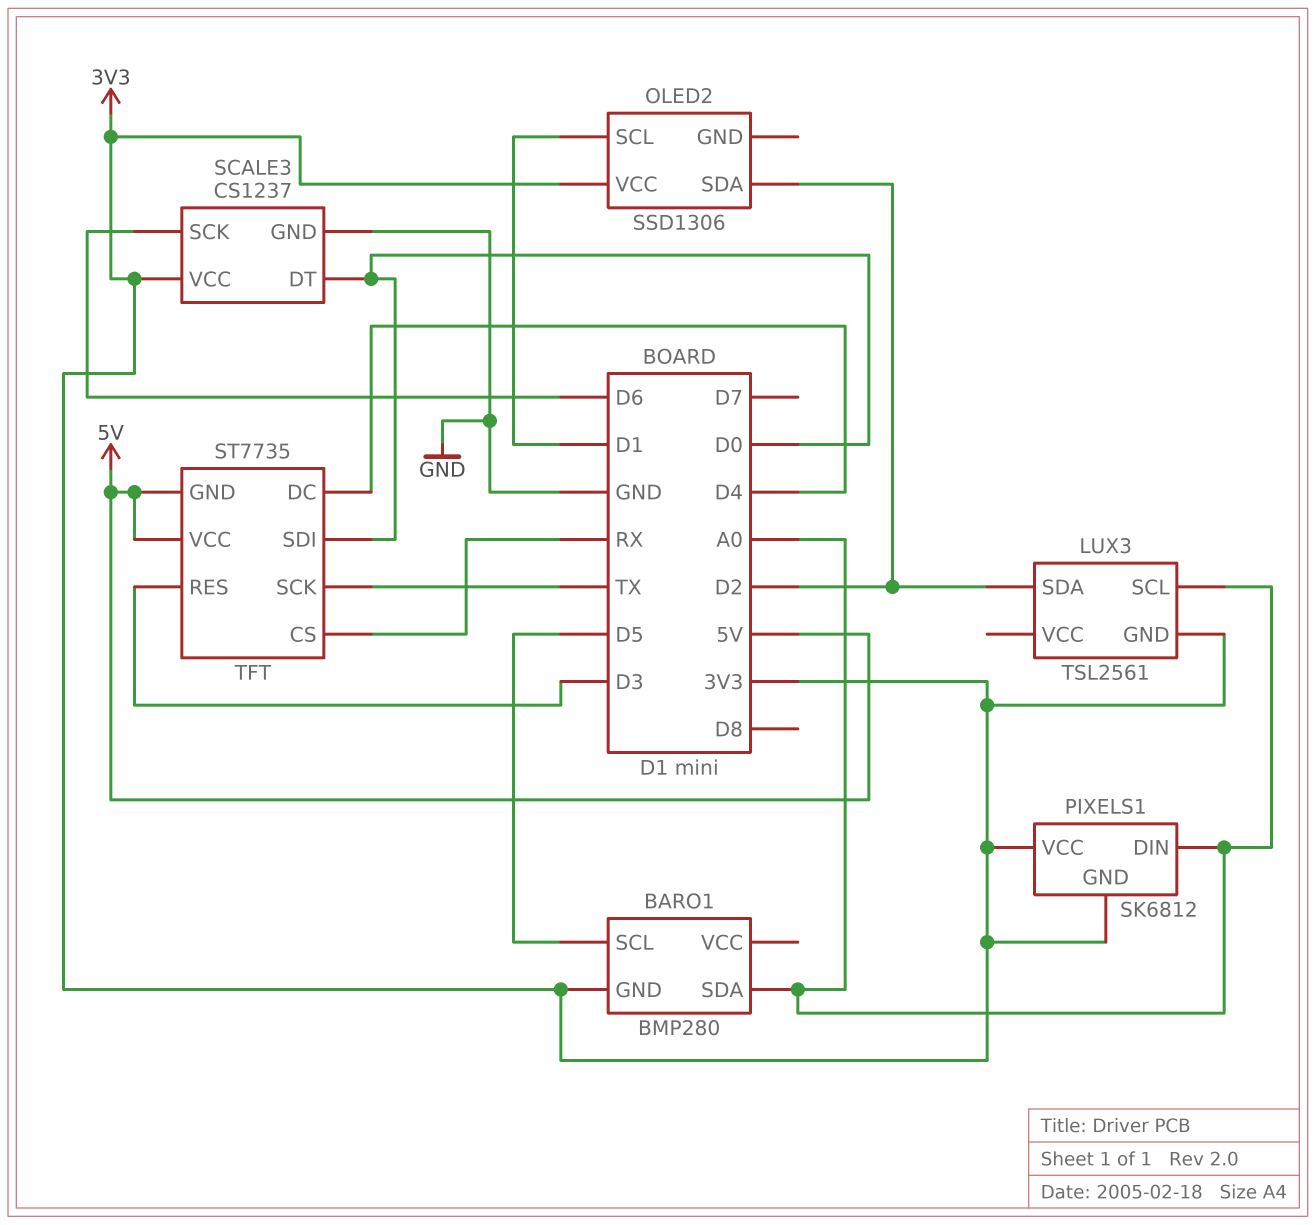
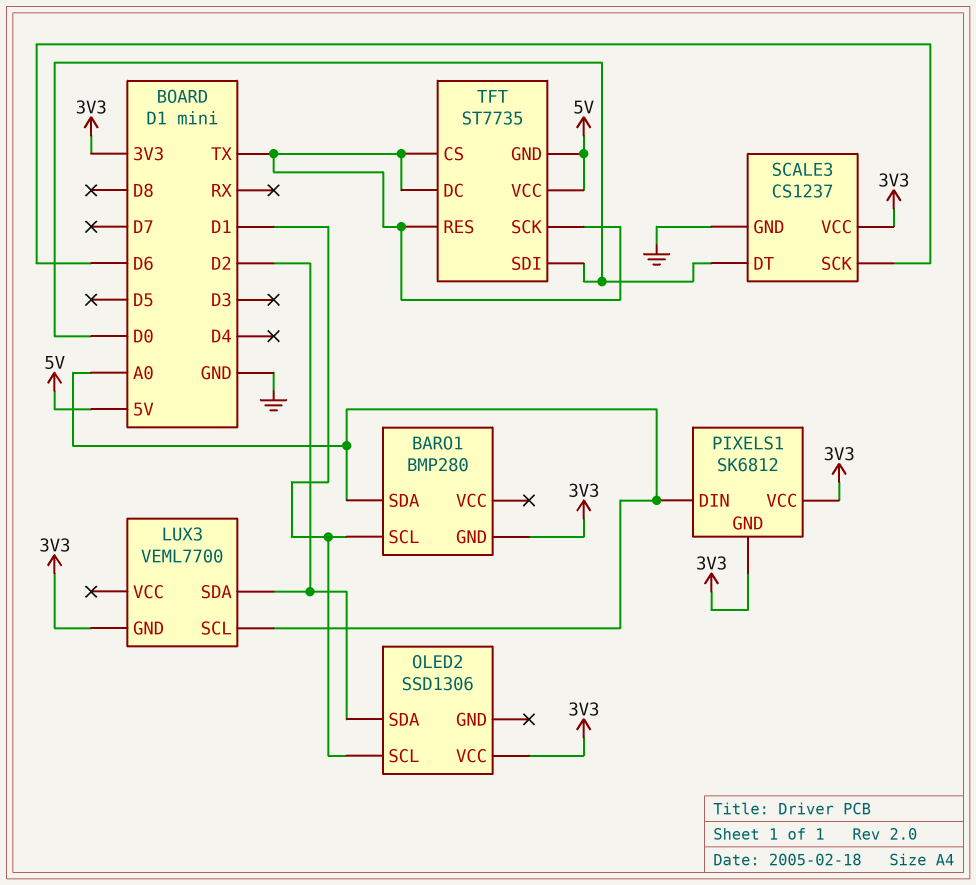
BARO1 pin SCL: D5 -> D1
LUX3: TSL2561 -> VEML7700
TFT pin CS: RX -> TX
TFT pin DC: D4 -> TX
TFT pin RES: D3 -> TX

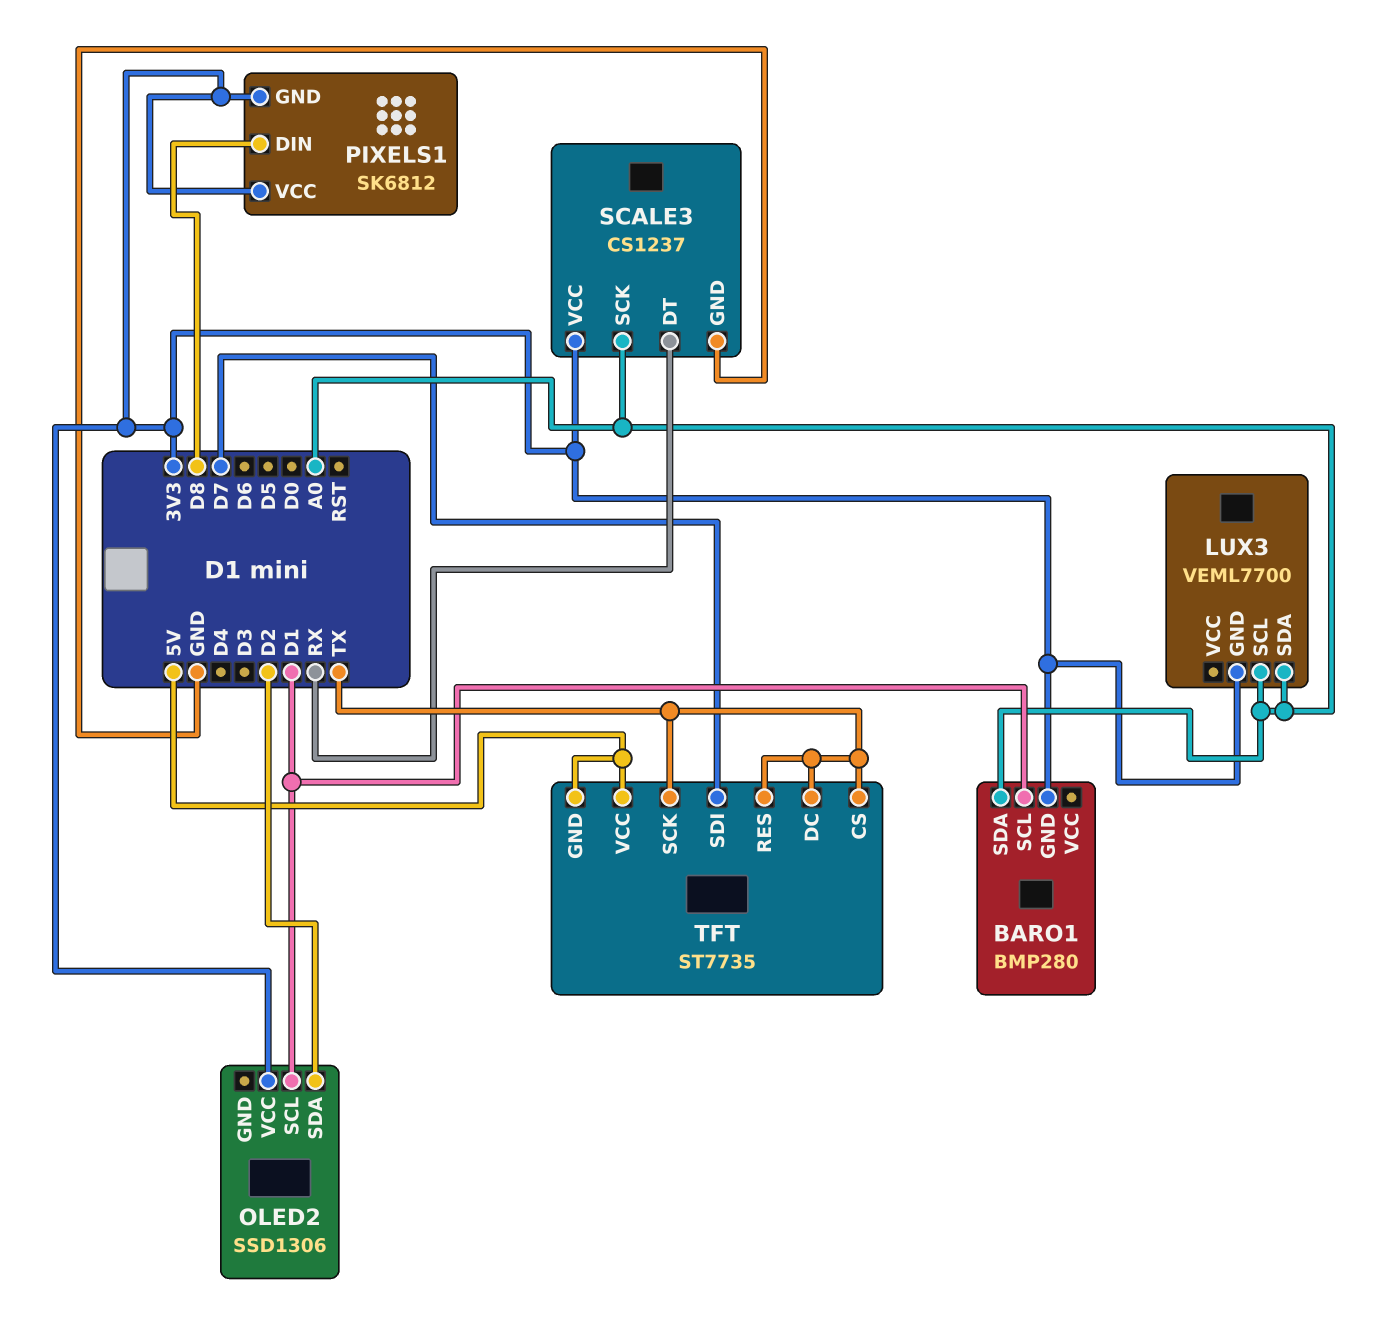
LUX3 pin SDA: D2 -> A0
PIXELS1 pin DIN: A0 -> D8
SCALE3 pin DT: D0 -> RX
SCALE3 pin SCK: D6 -> A0
TFT pin SDI: D0 -> D7

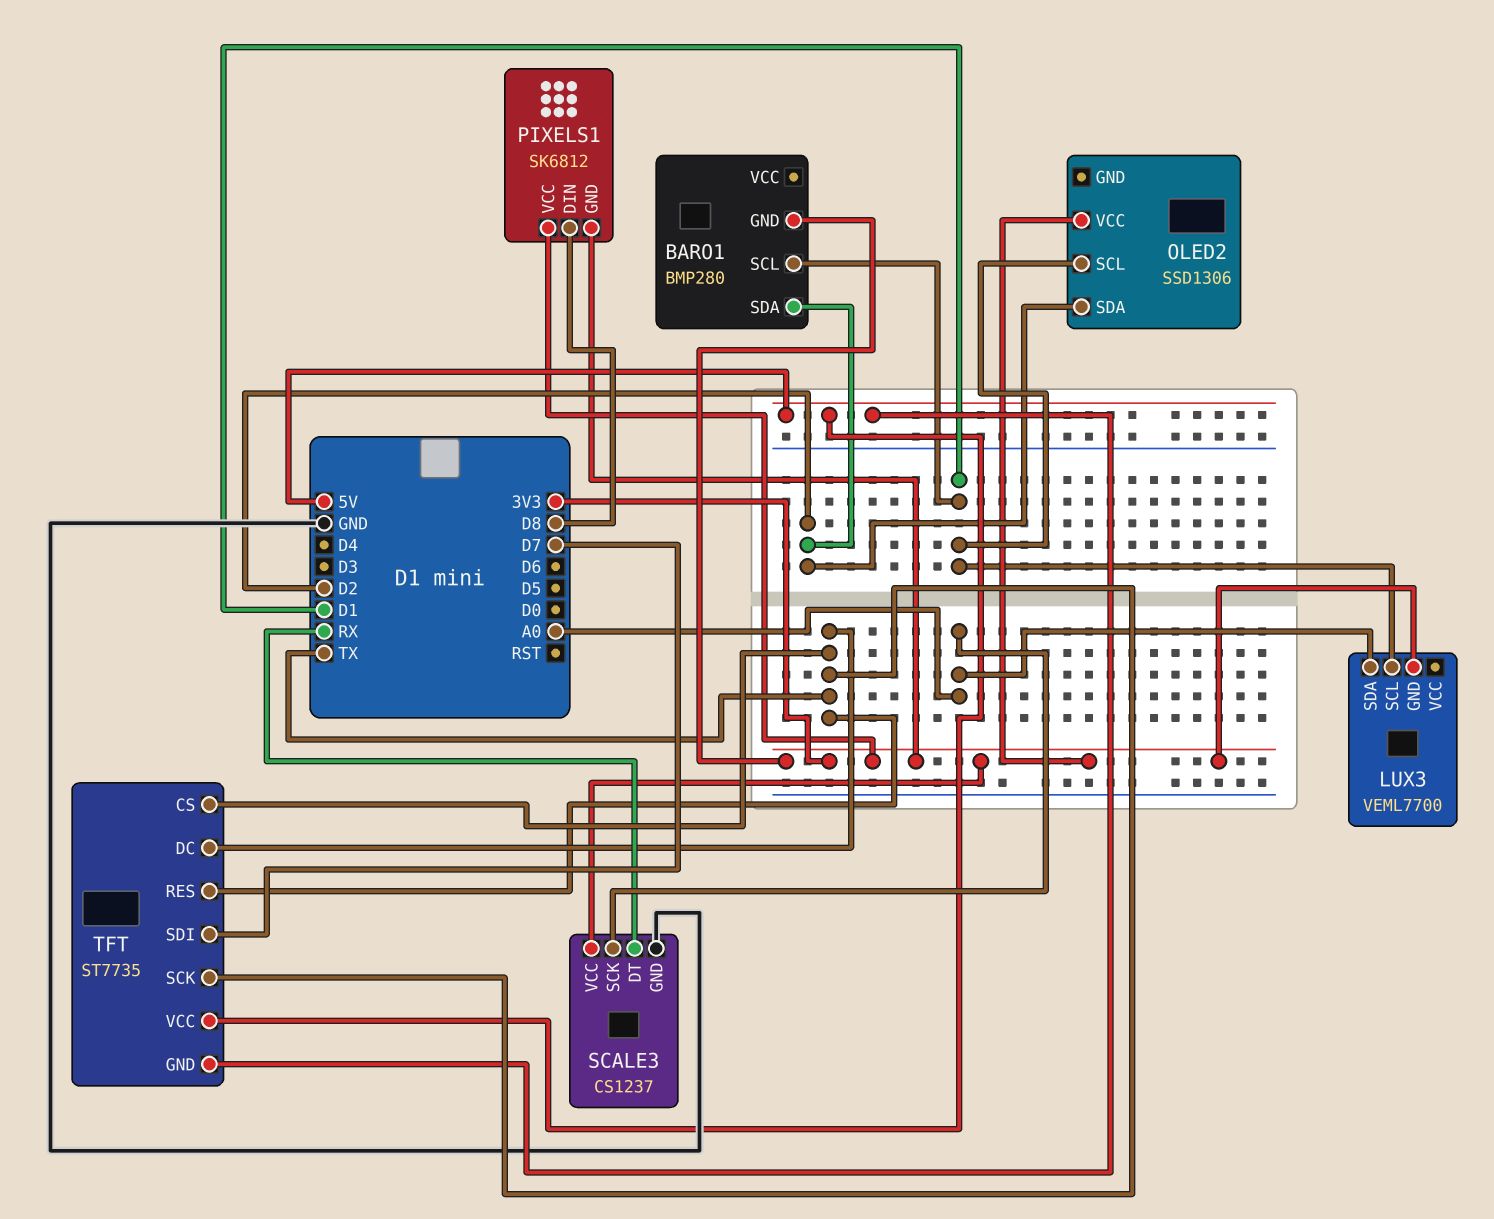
BARO1 pin SDA: A0 -> D2
LUX3 pin SCL: A0 -> D1

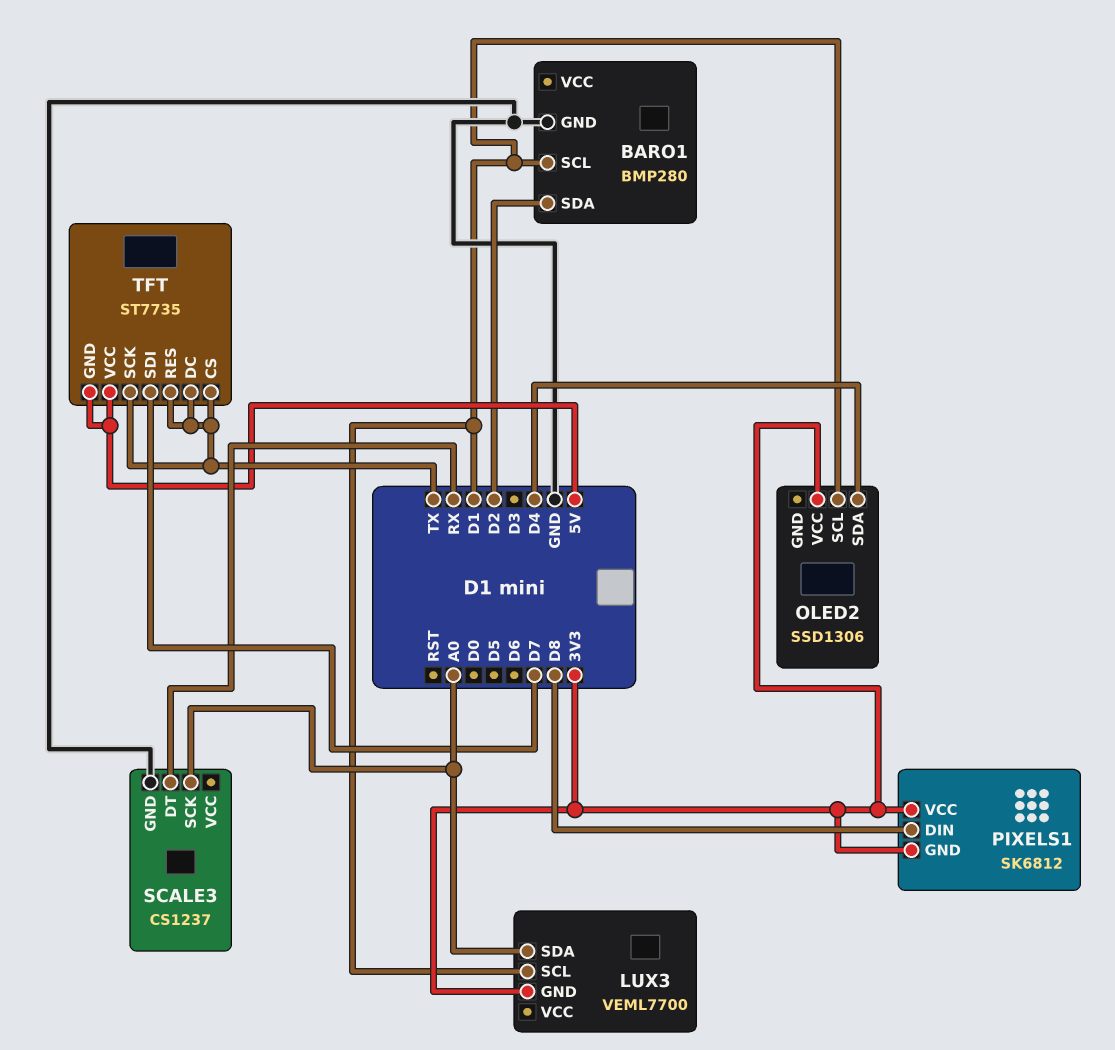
BARO1 pin GND: 3V3 -> GND
OLED2 pin SDA: D2 -> D4
SCALE3 pin VCC: 3V3 -> none

